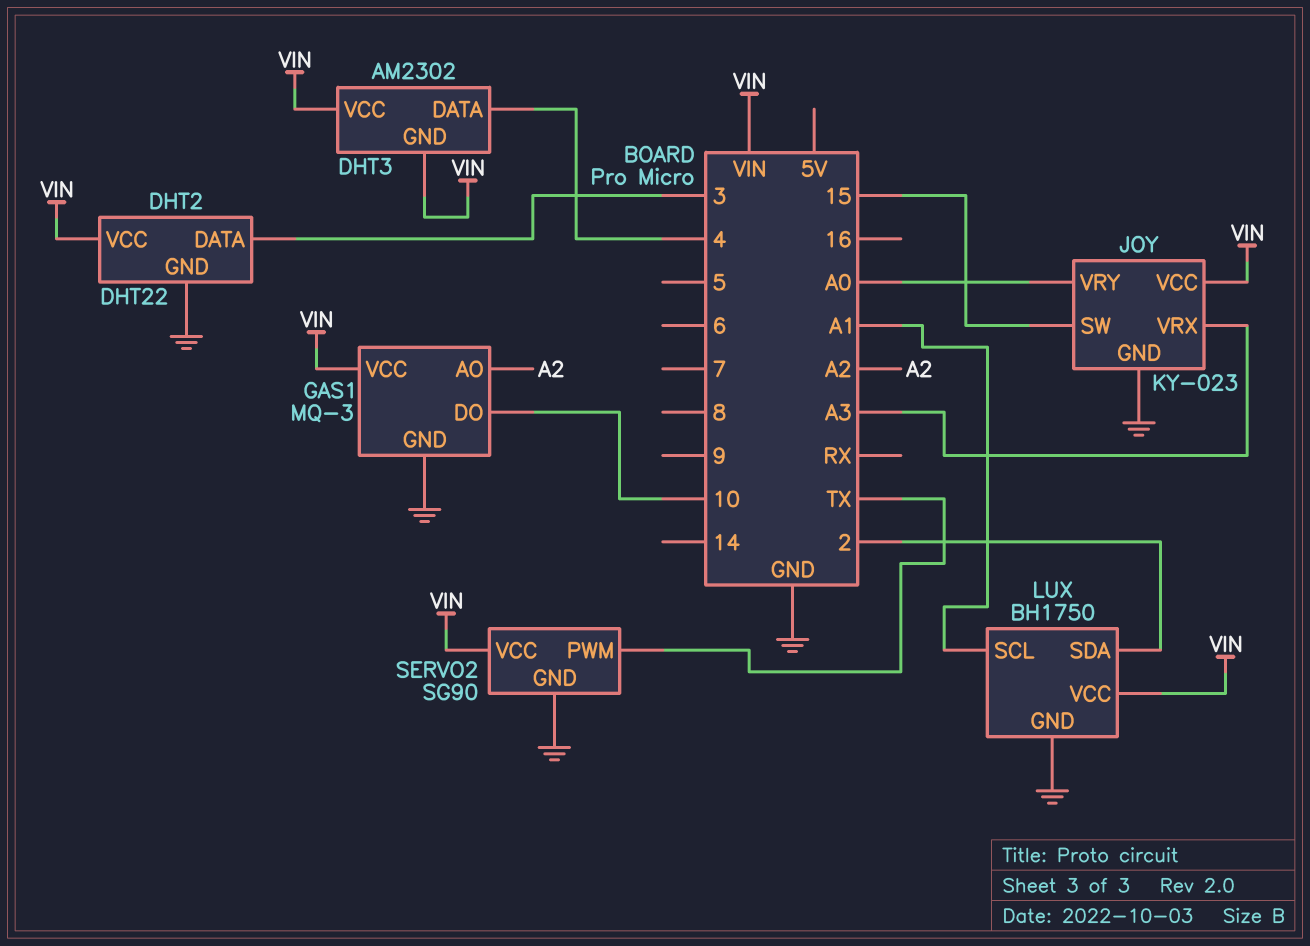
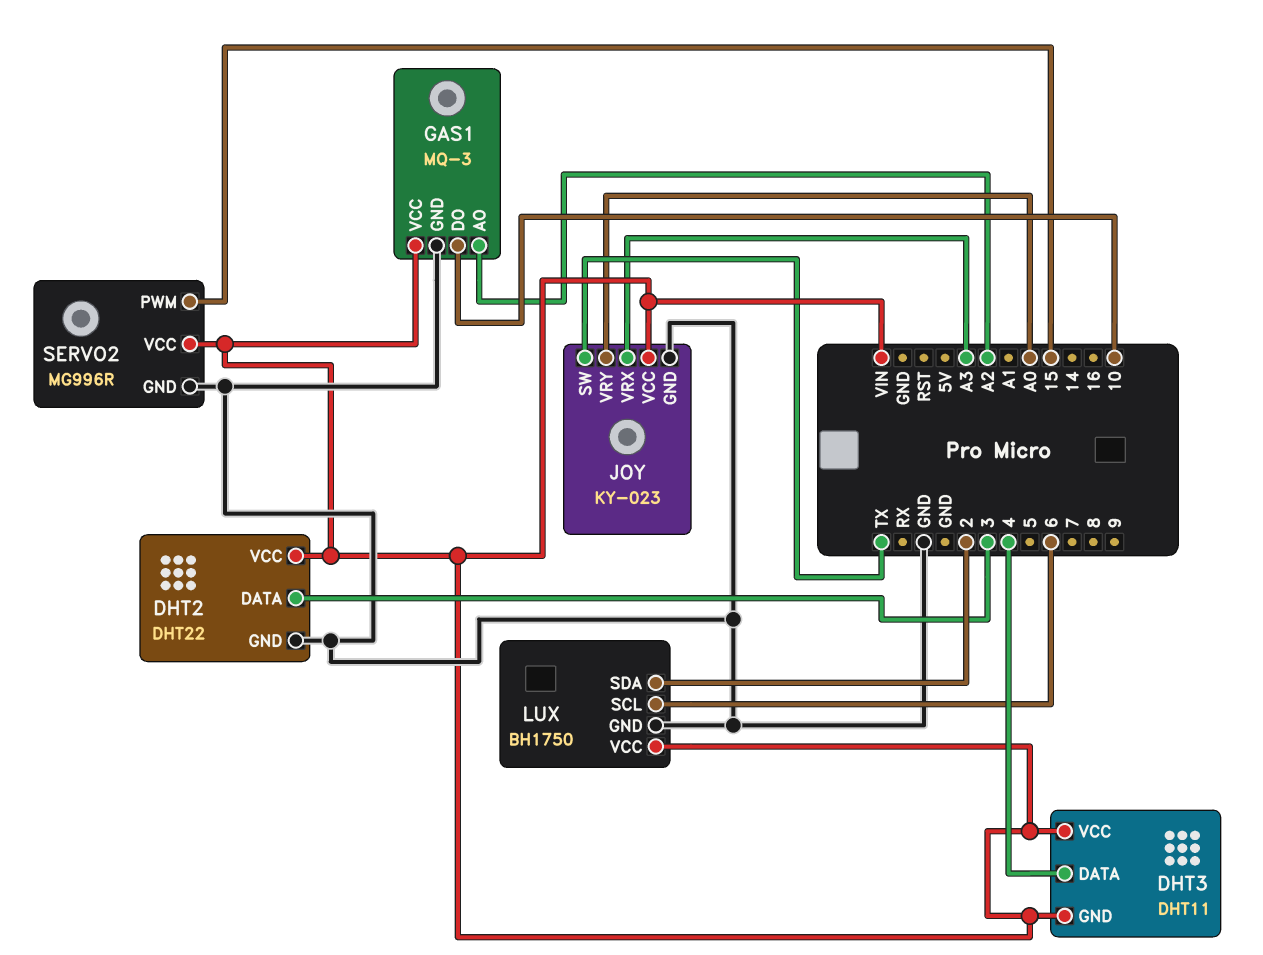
DHT3: AM2302 -> DHT11
JOY pin SW: 15 -> TX
LUX pin SCL: A1 -> 6
SERVO2: SG90 -> MG996R
SERVO2 pin PWM: TX -> 15

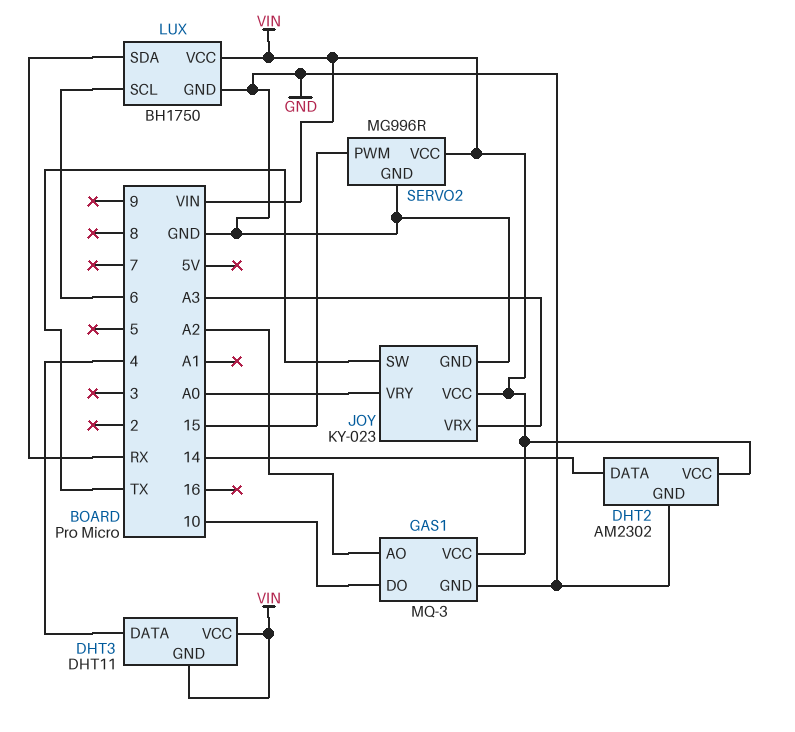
DHT2: DHT22 -> AM2302
DHT2 pin DATA: 3 -> 14
LUX pin SDA: 2 -> RX

